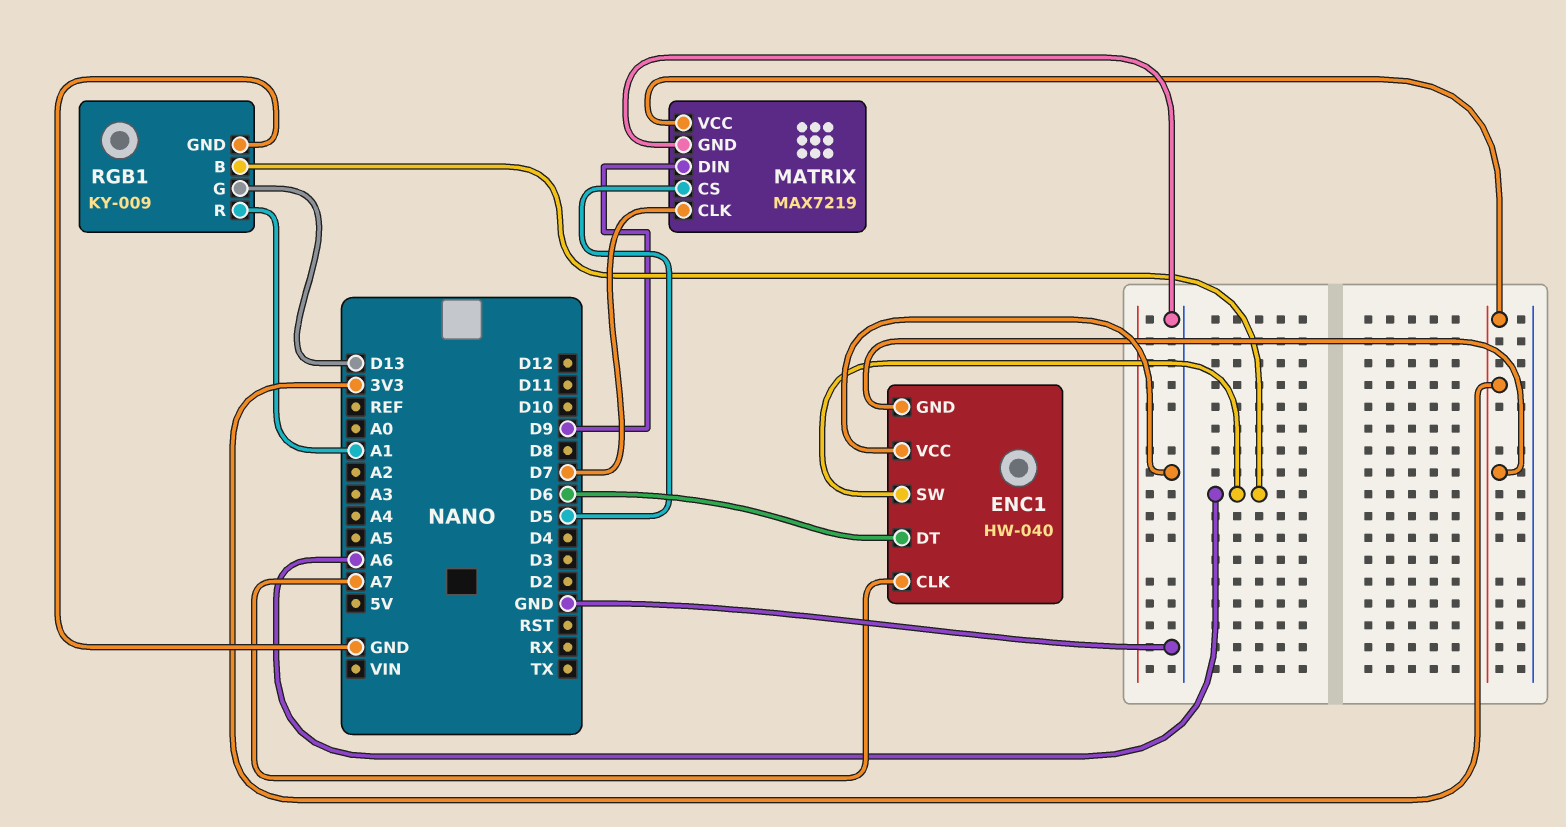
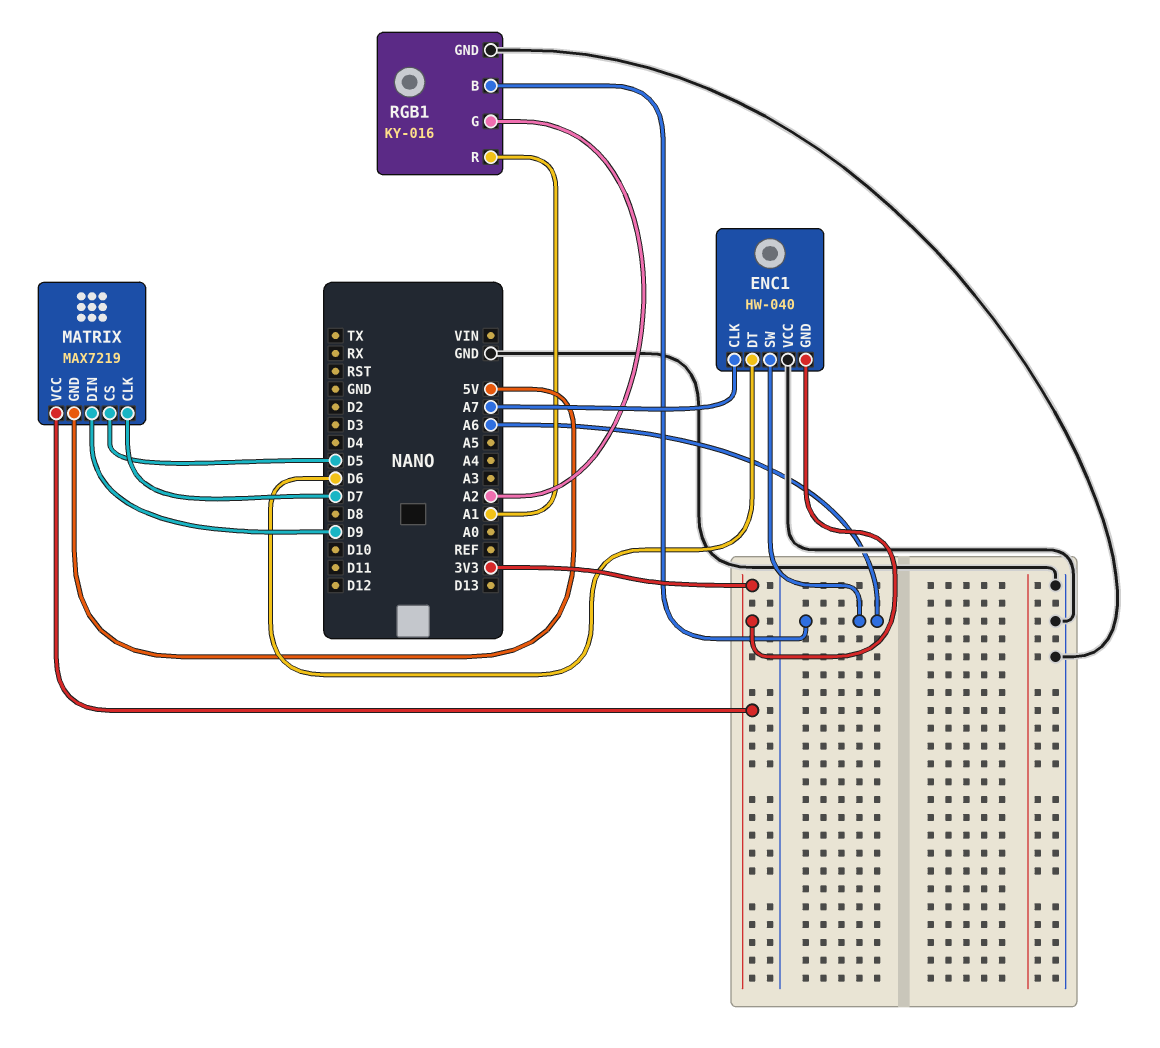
MATRIX pin GND: GND -> 5V
RGB1: KY-009 -> KY-016
RGB1 pin G: D13 -> A2

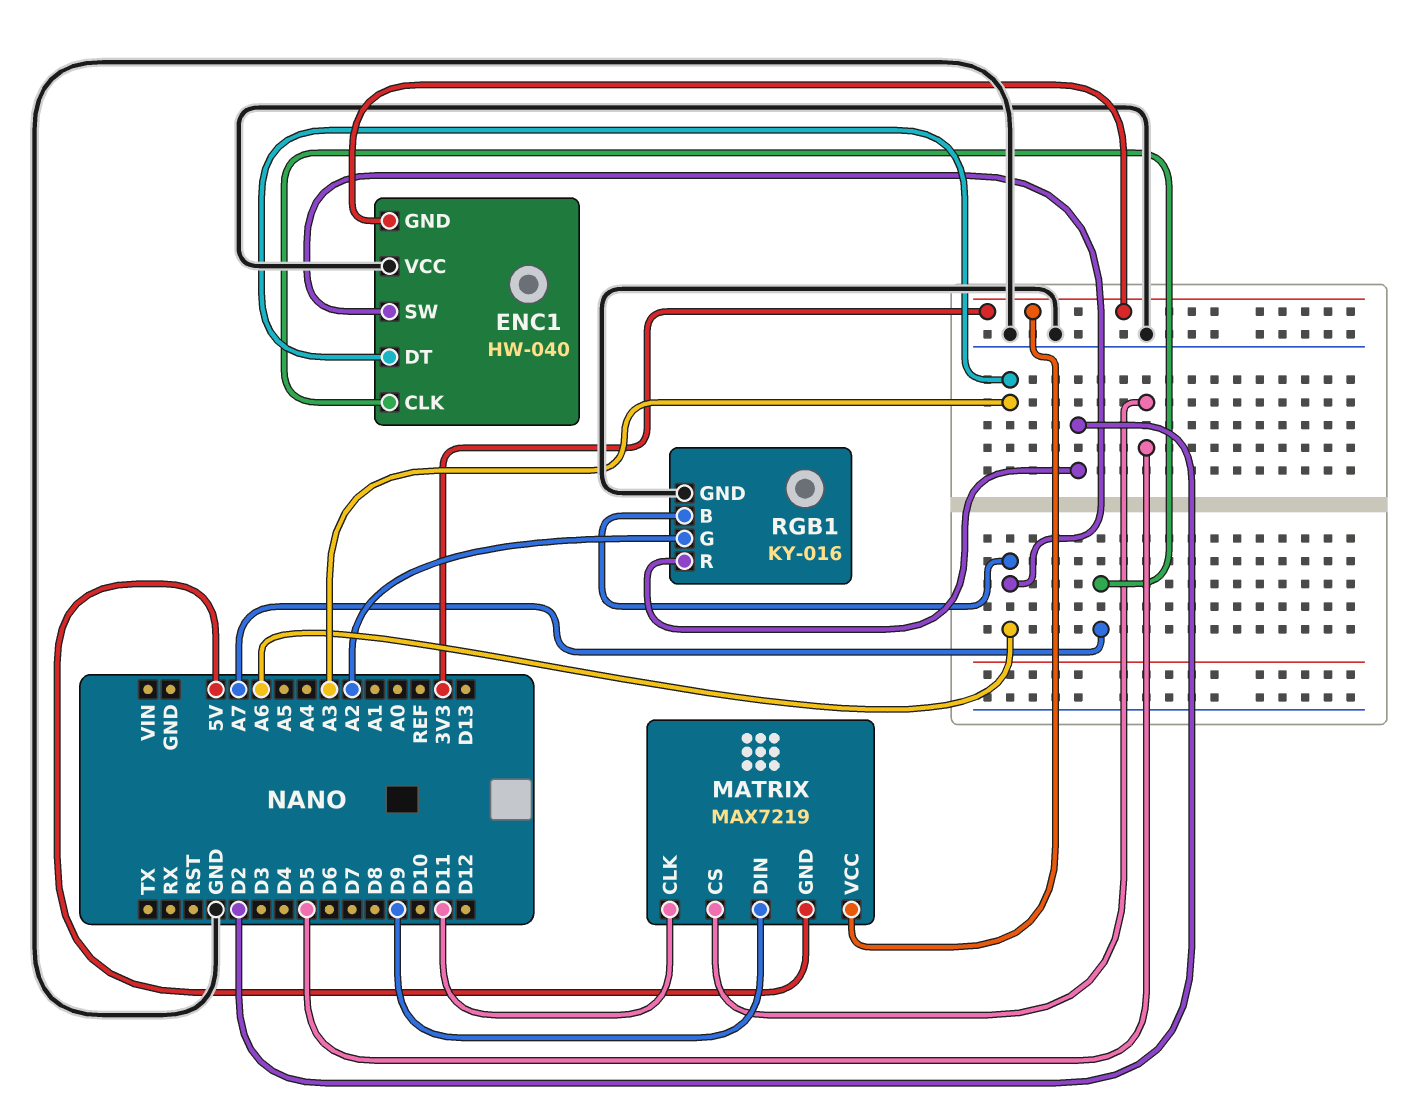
ENC1 pin DT: D6 -> A3
MATRIX pin CLK: D7 -> D11
RGB1 pin R: A1 -> D2

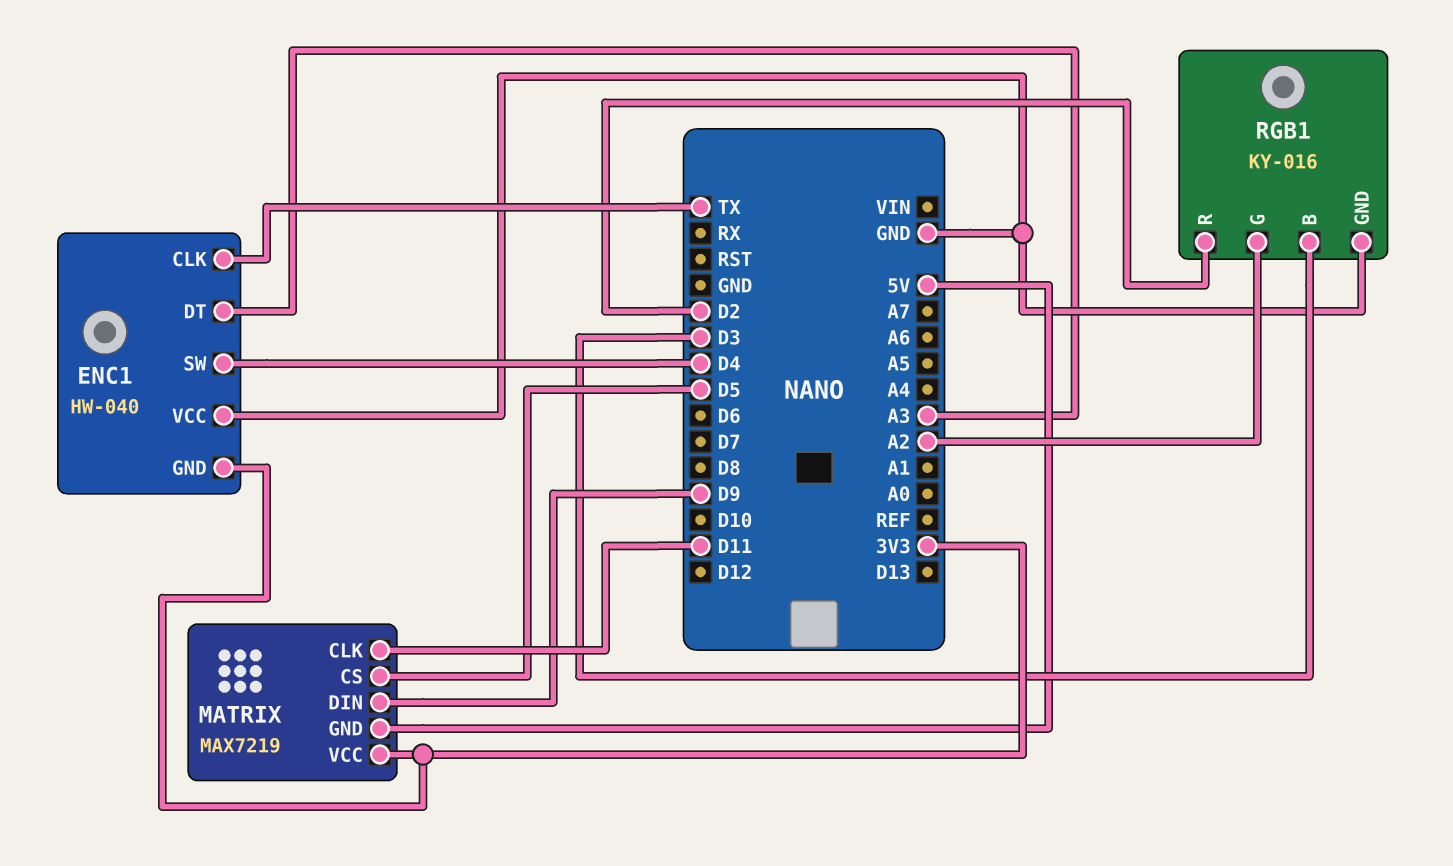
ENC1 pin CLK: A7 -> TX
ENC1 pin SW: A6 -> D4
RGB1 pin B: A6 -> D3

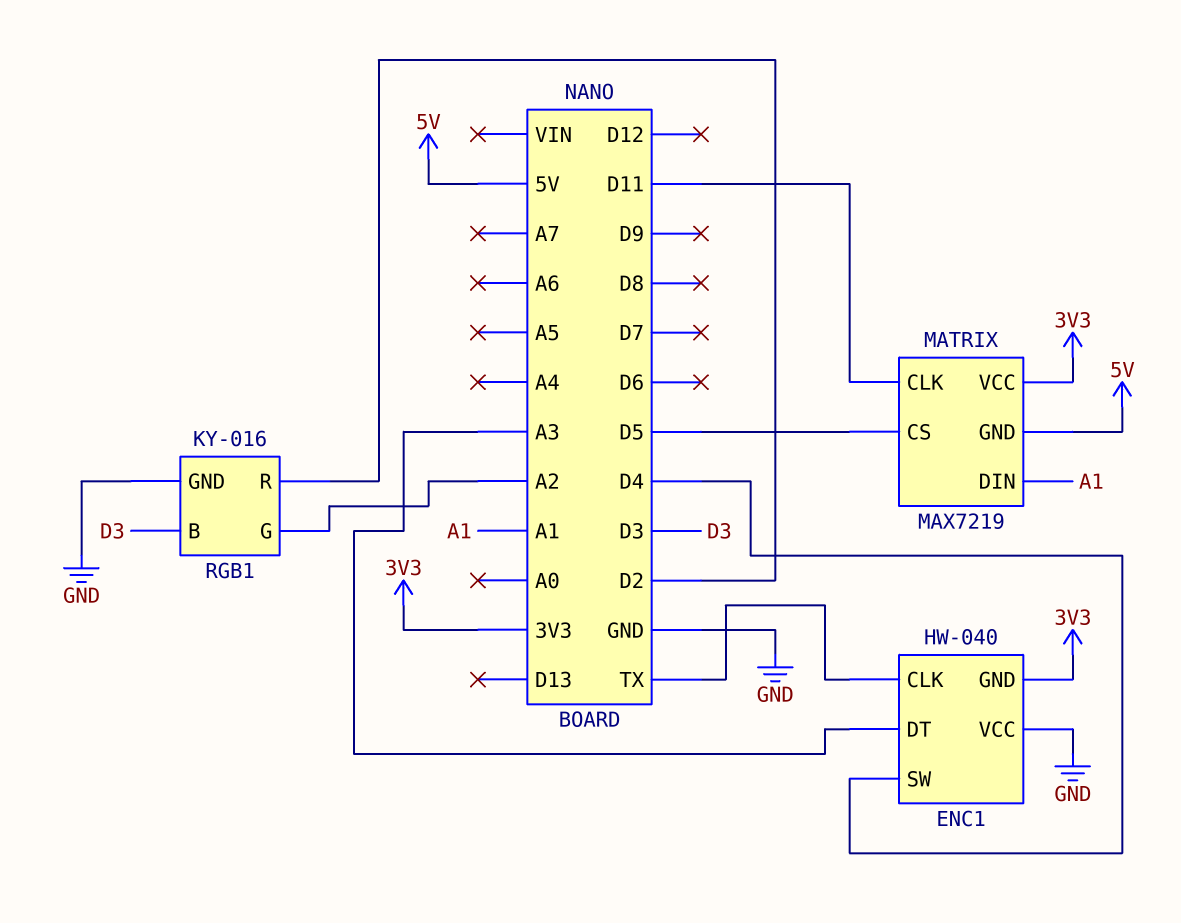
MATRIX pin DIN: D9 -> A1

